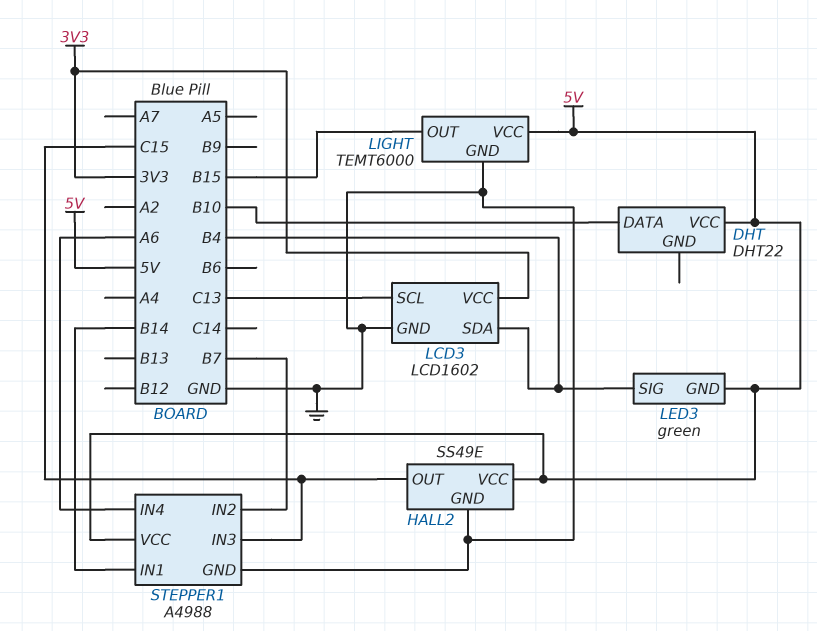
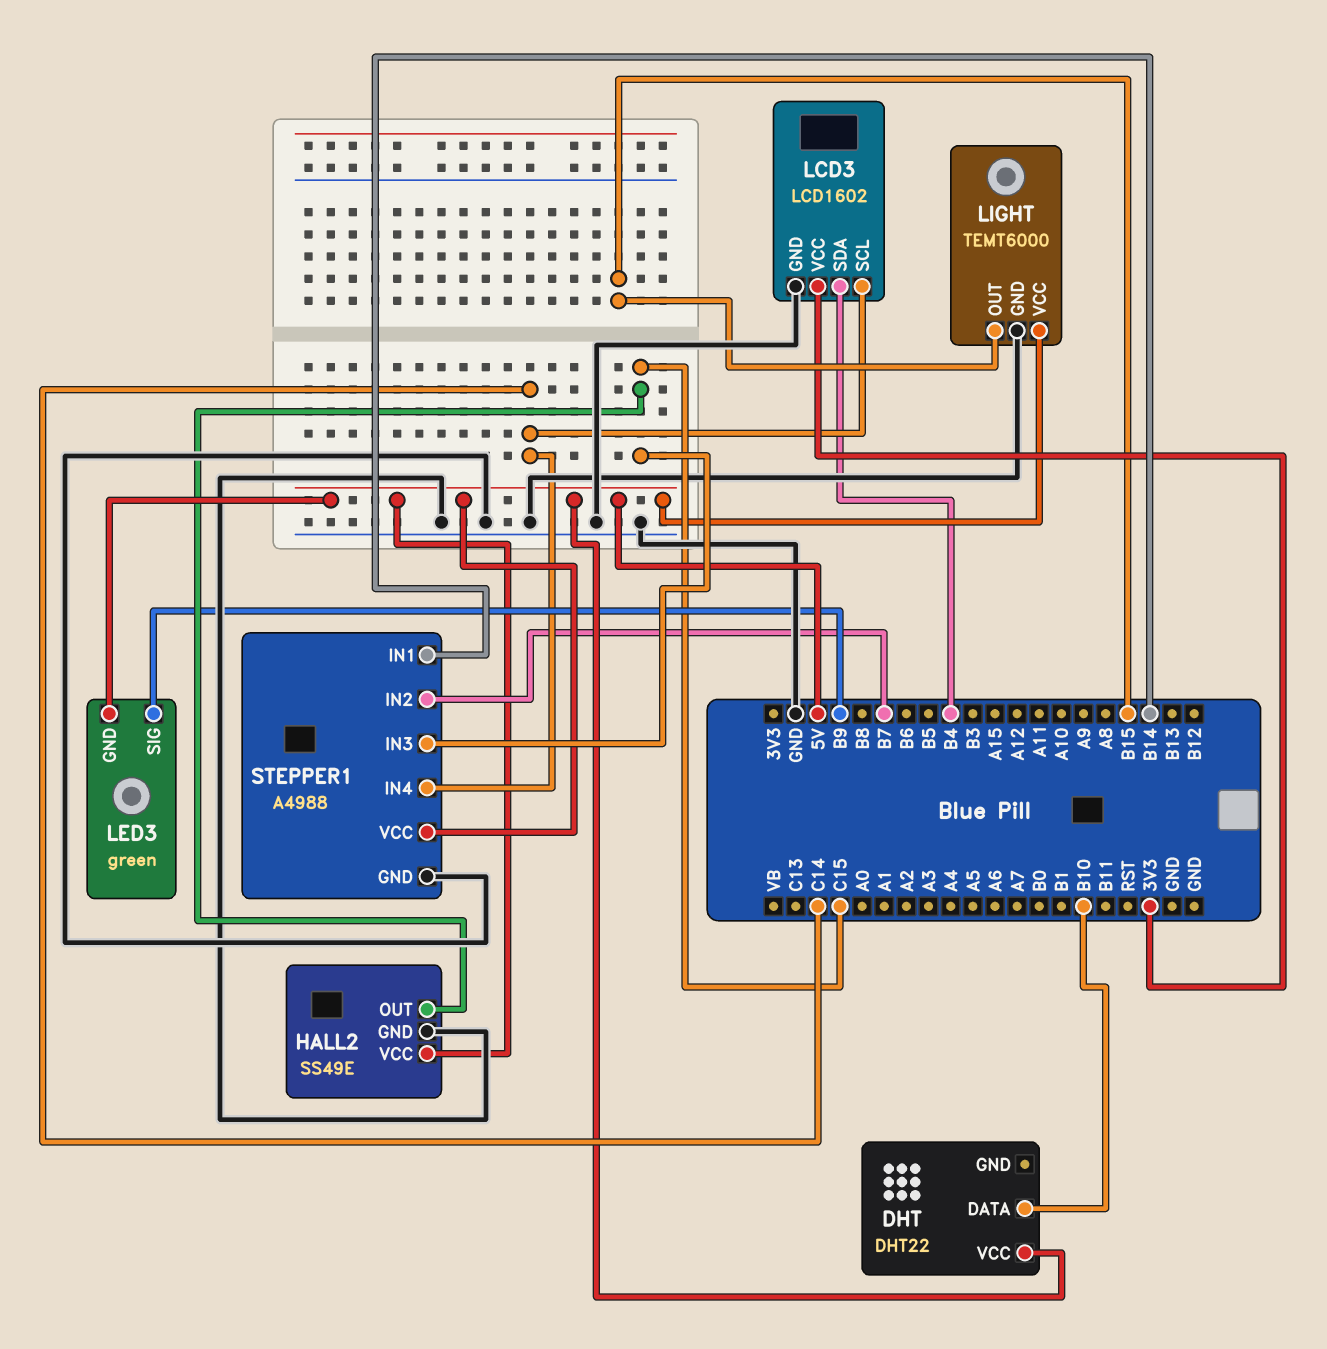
LCD3 pin SCL: C13 -> C14
LED3 pin SIG: B4 -> B9
STEPPER1 pin IN4: A6 -> C14

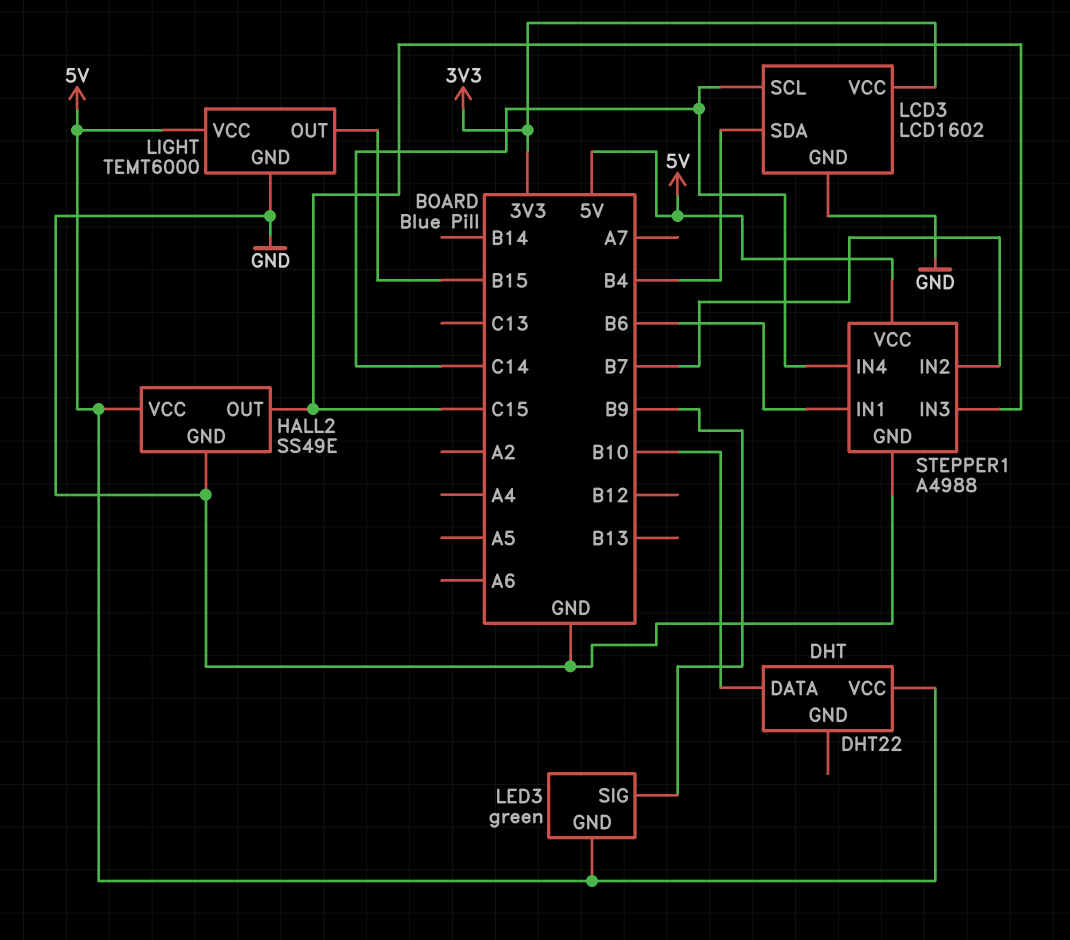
STEPPER1 pin IN1: B14 -> B6

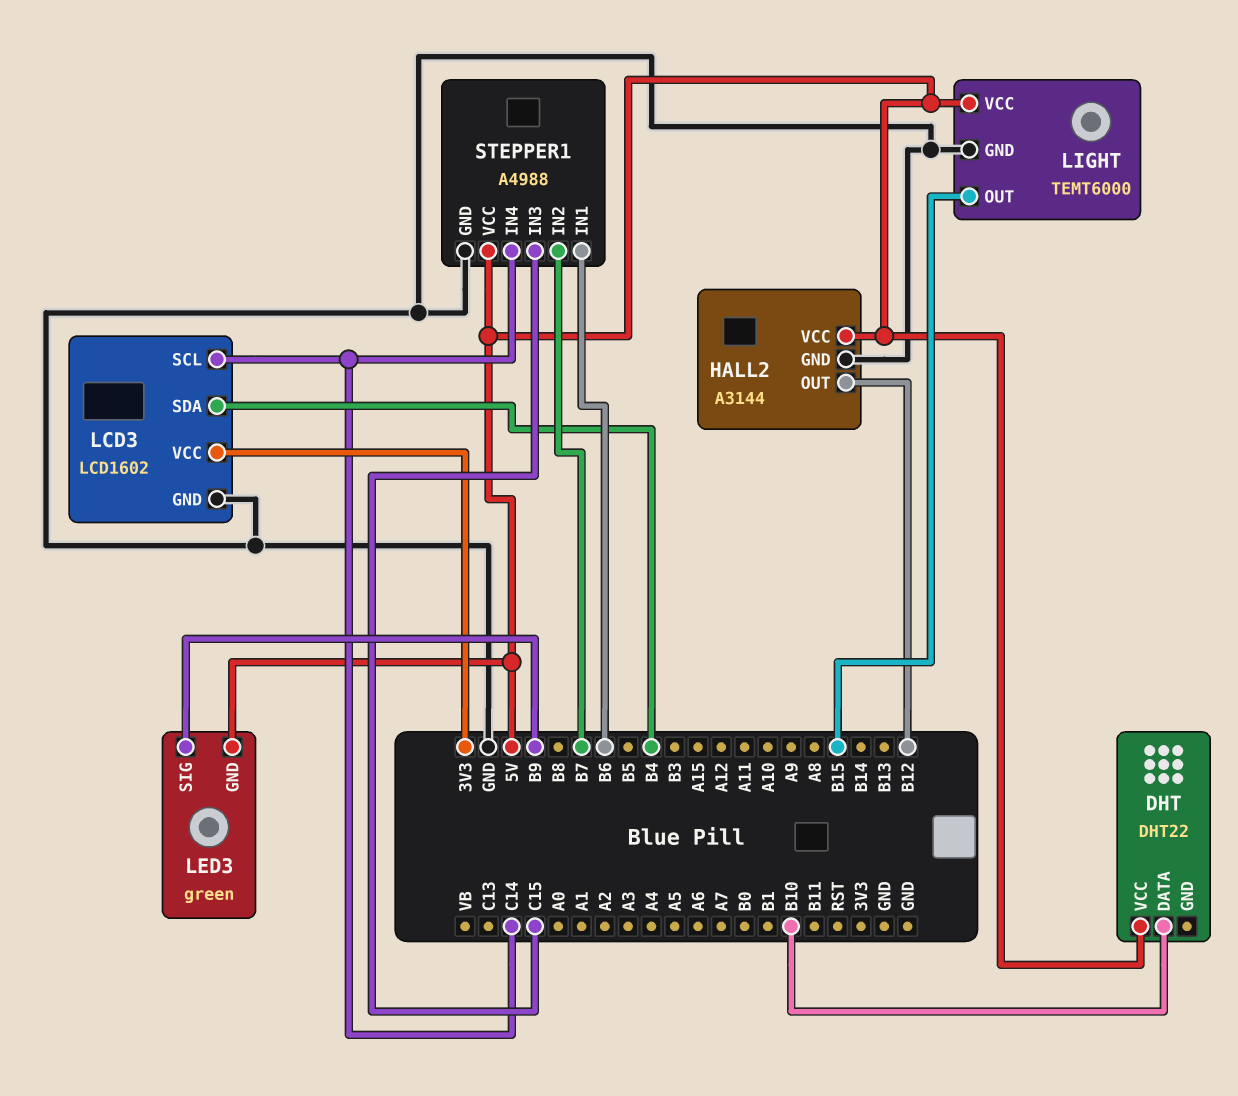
HALL2: SS49E -> A3144
HALL2 pin OUT: C15 -> B12

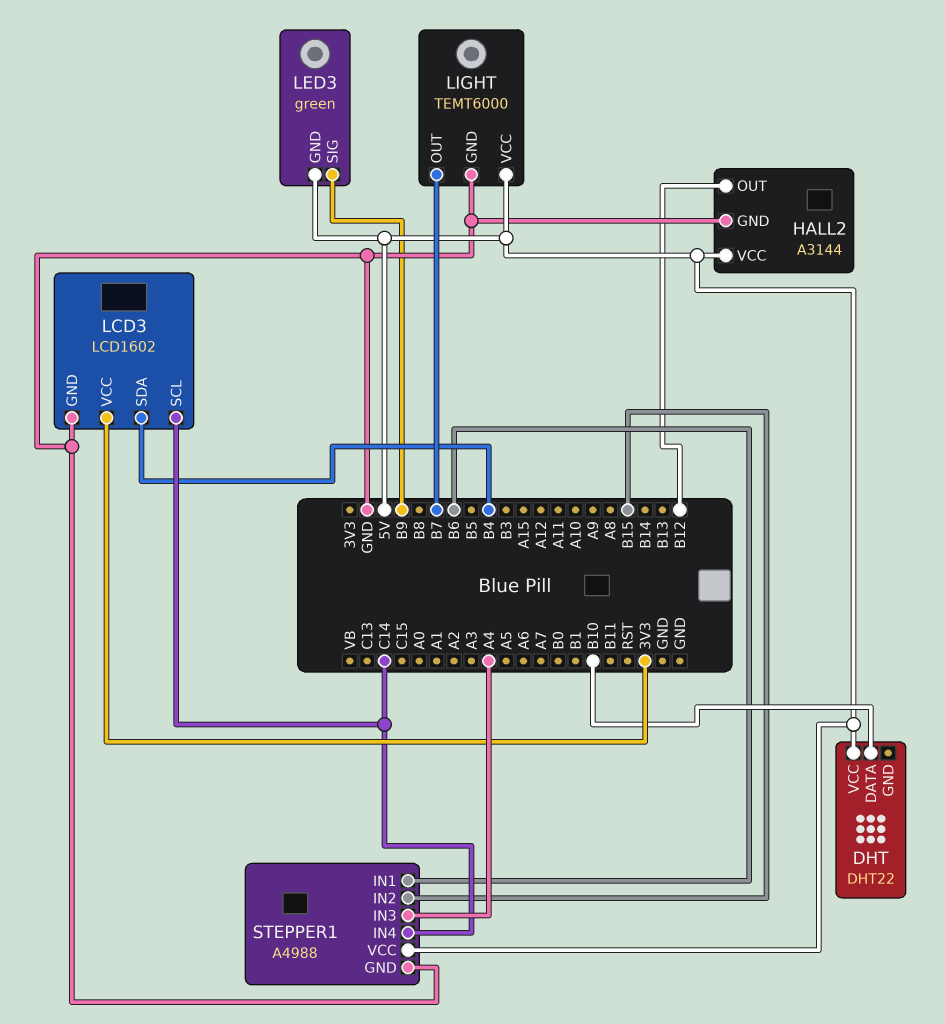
LIGHT pin OUT: B15 -> B7
STEPPER1 pin IN2: B7 -> B15
STEPPER1 pin IN3: C15 -> A4

